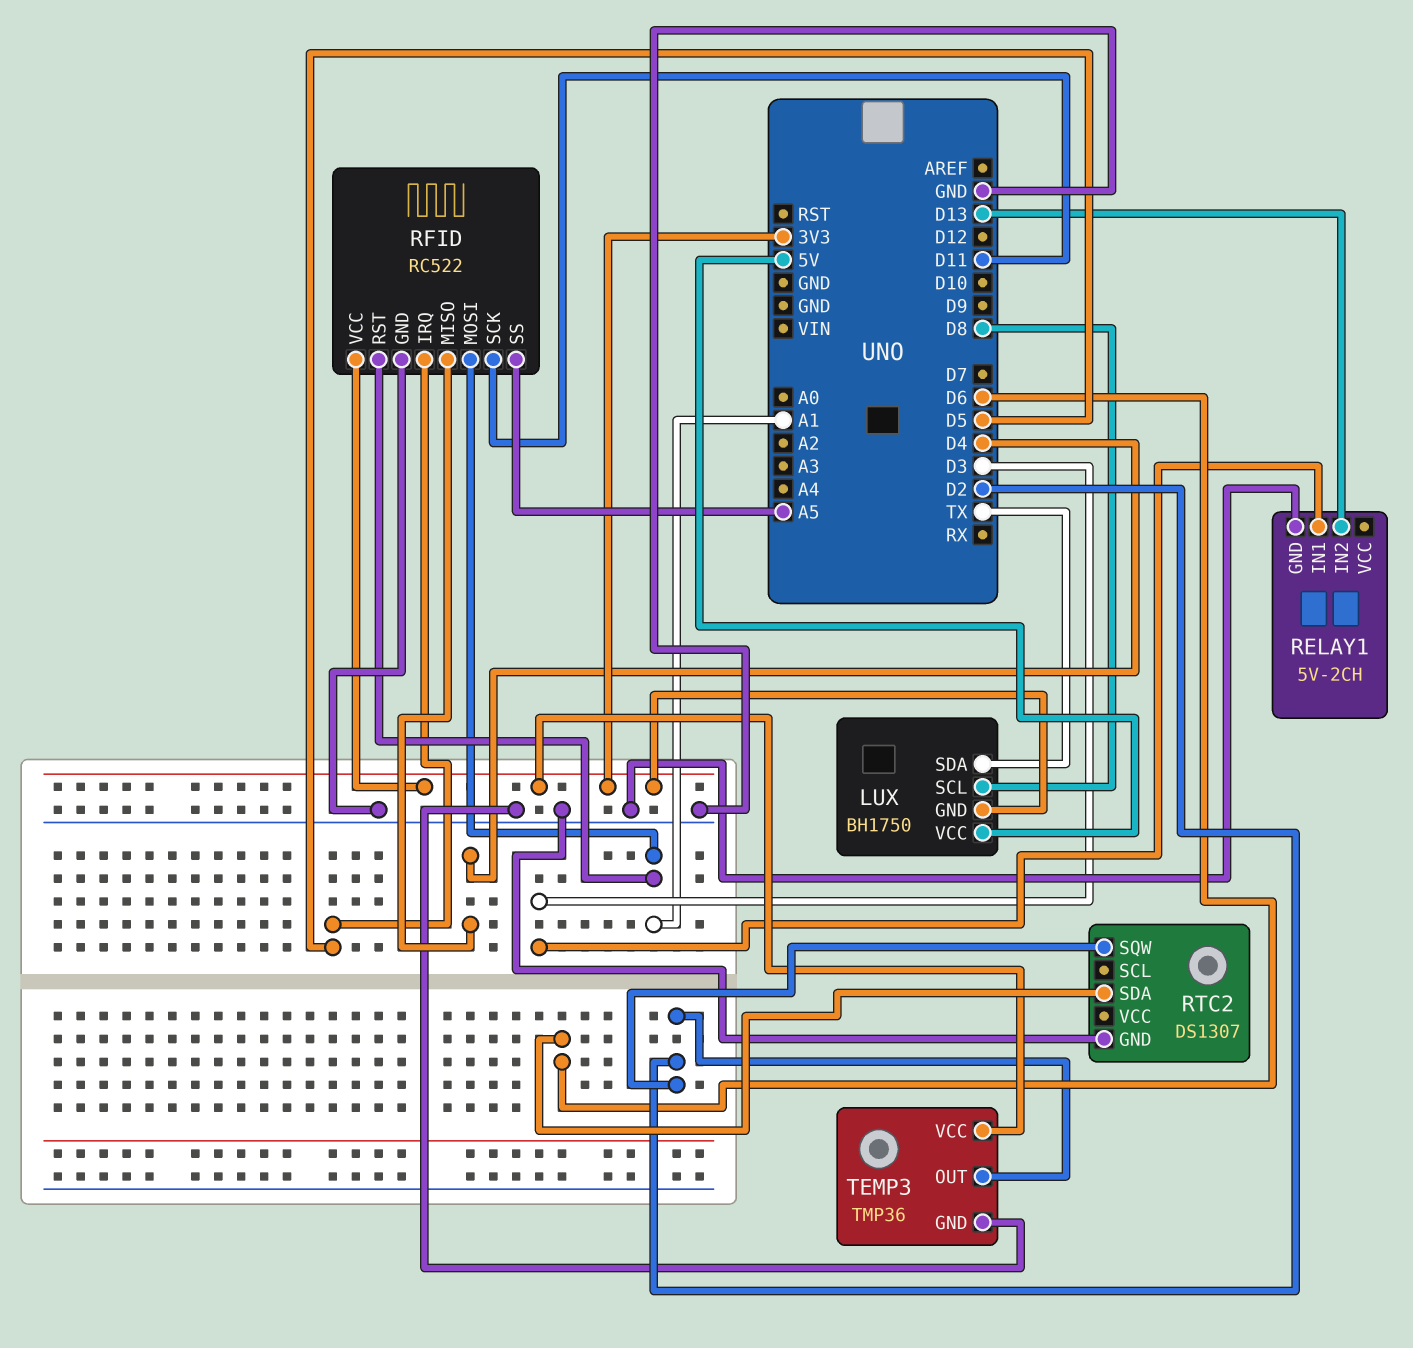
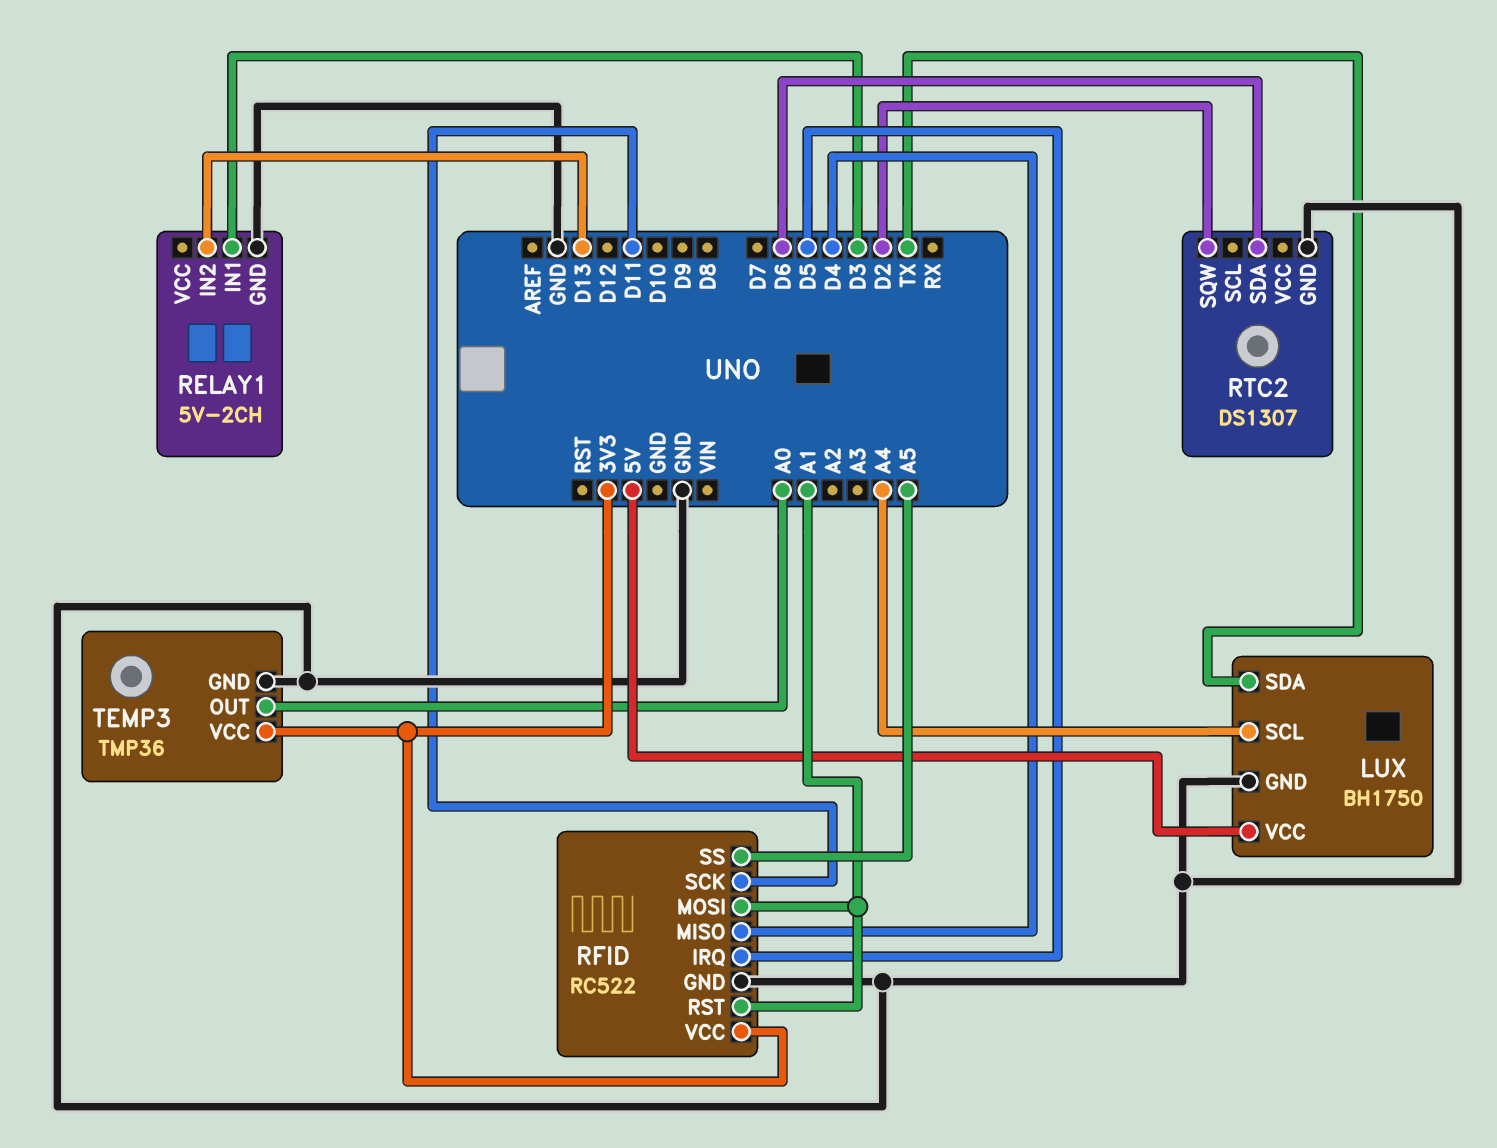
LUX pin GND: 3V3 -> GND
LUX pin SCL: D8 -> A4
TEMP3 pin OUT: D2 -> A0

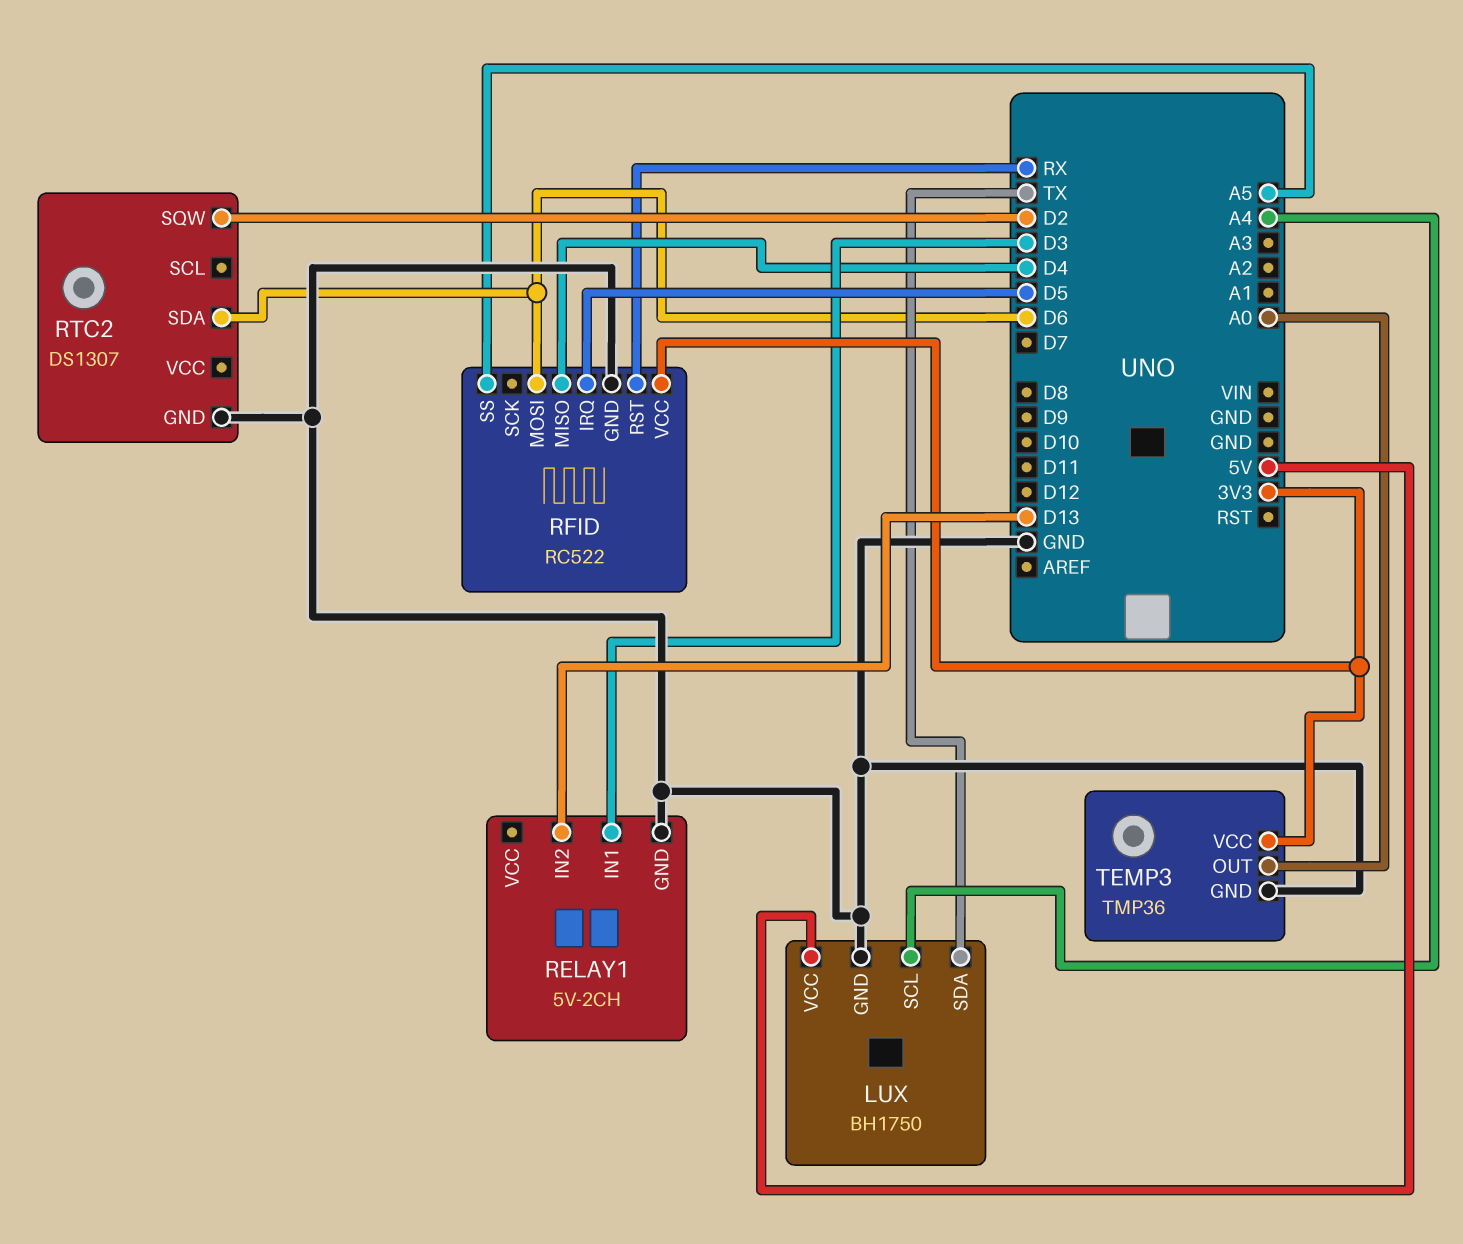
RFID pin MOSI: A1 -> D6
RFID pin RST: A1 -> RX
RFID pin SCK: D11 -> none

